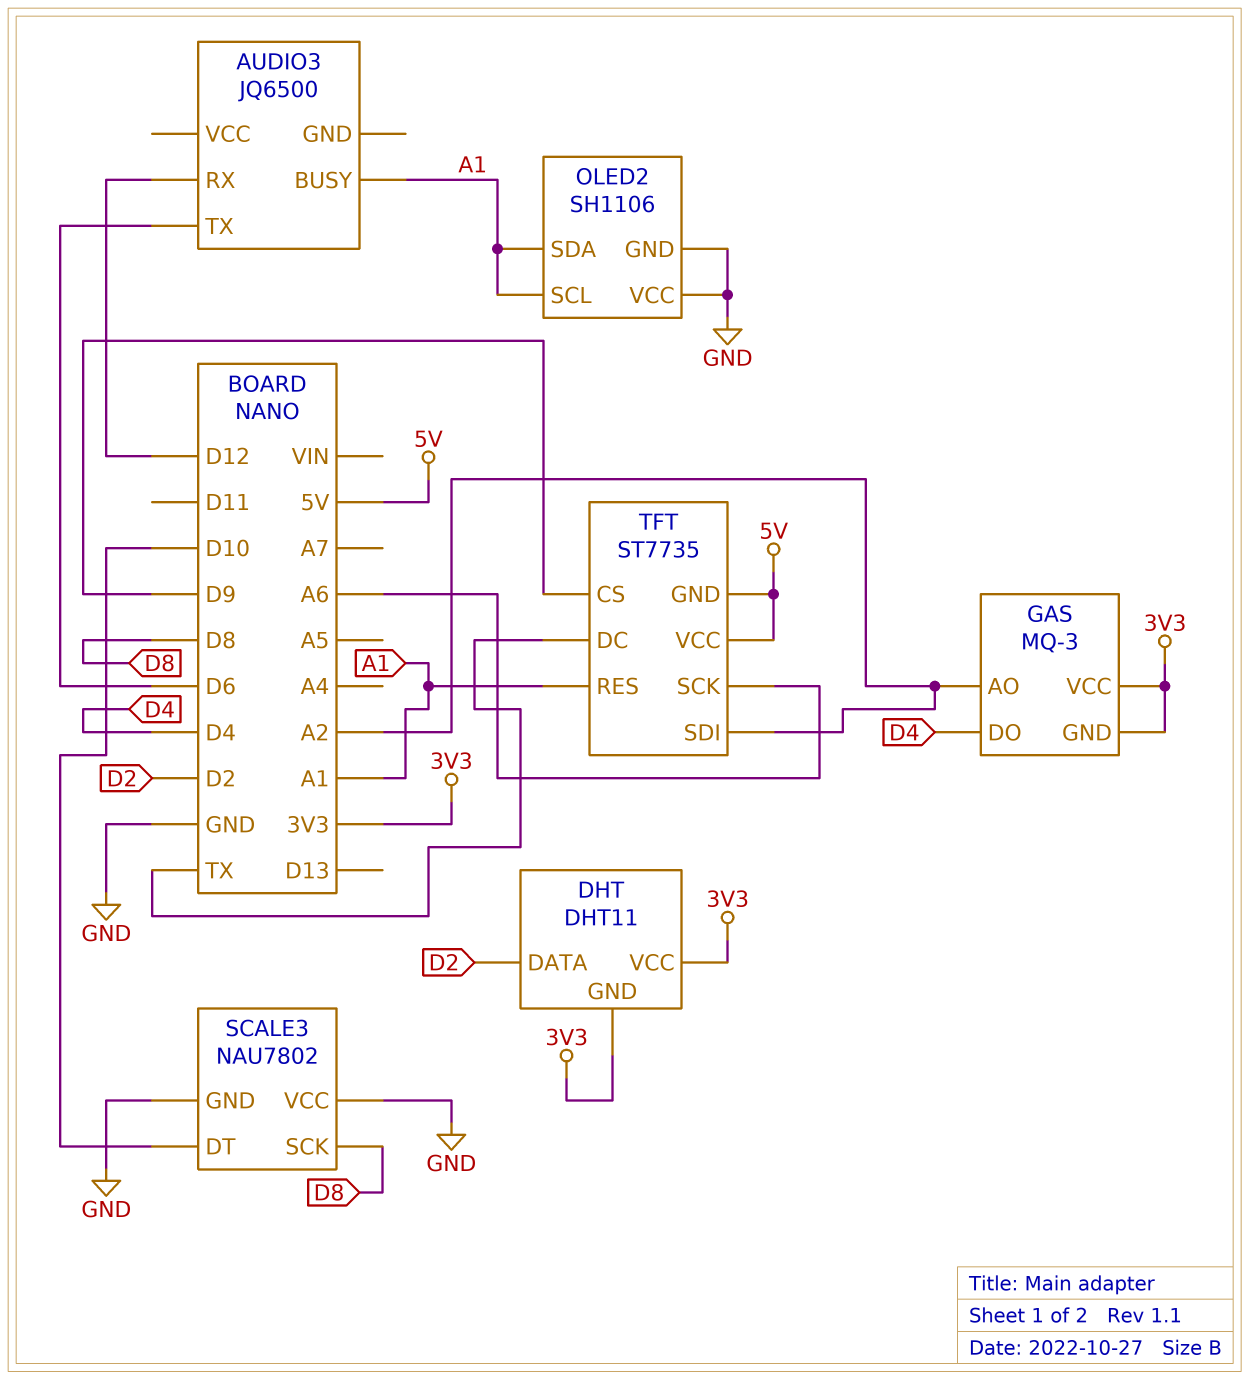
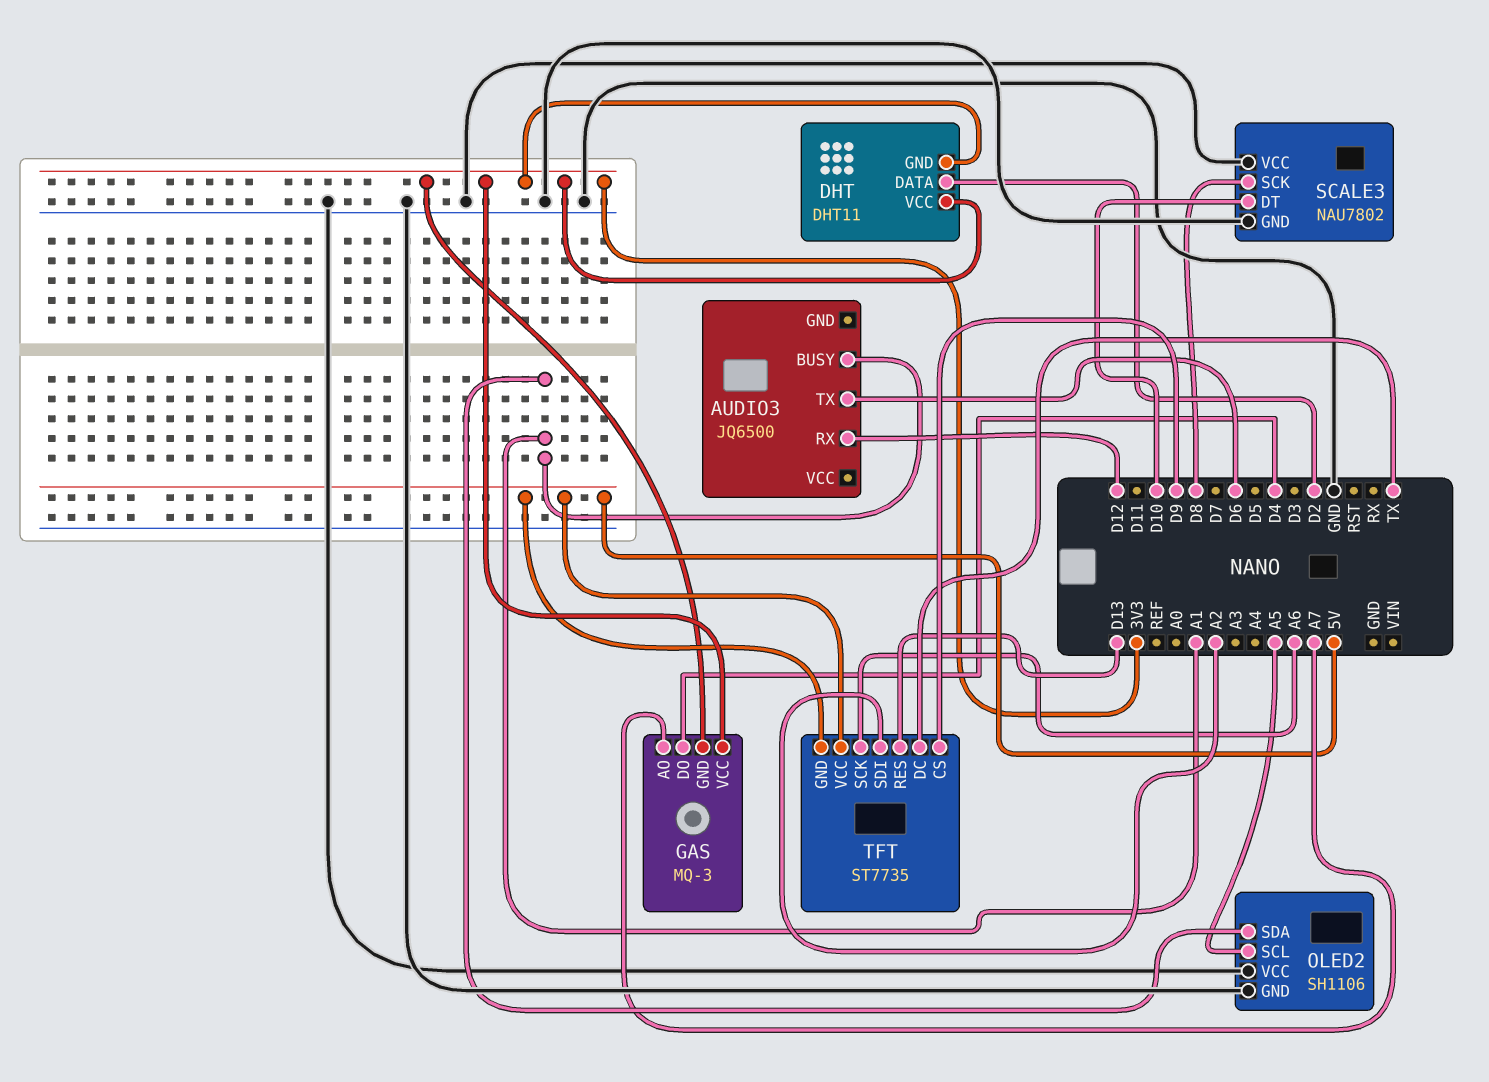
GAS pin AO: A2 -> A7
OLED2 pin SCL: A1 -> A5
TFT pin RES: A1 -> D13

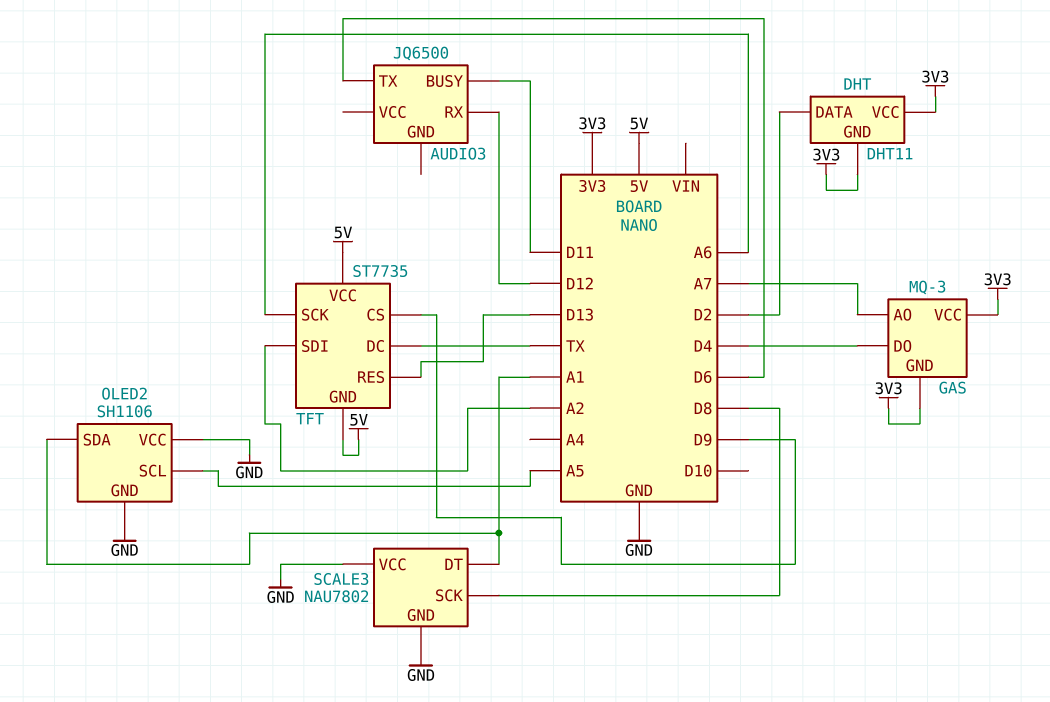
AUDIO3 pin BUSY: A1 -> D11
SCALE3 pin DT: D10 -> A1

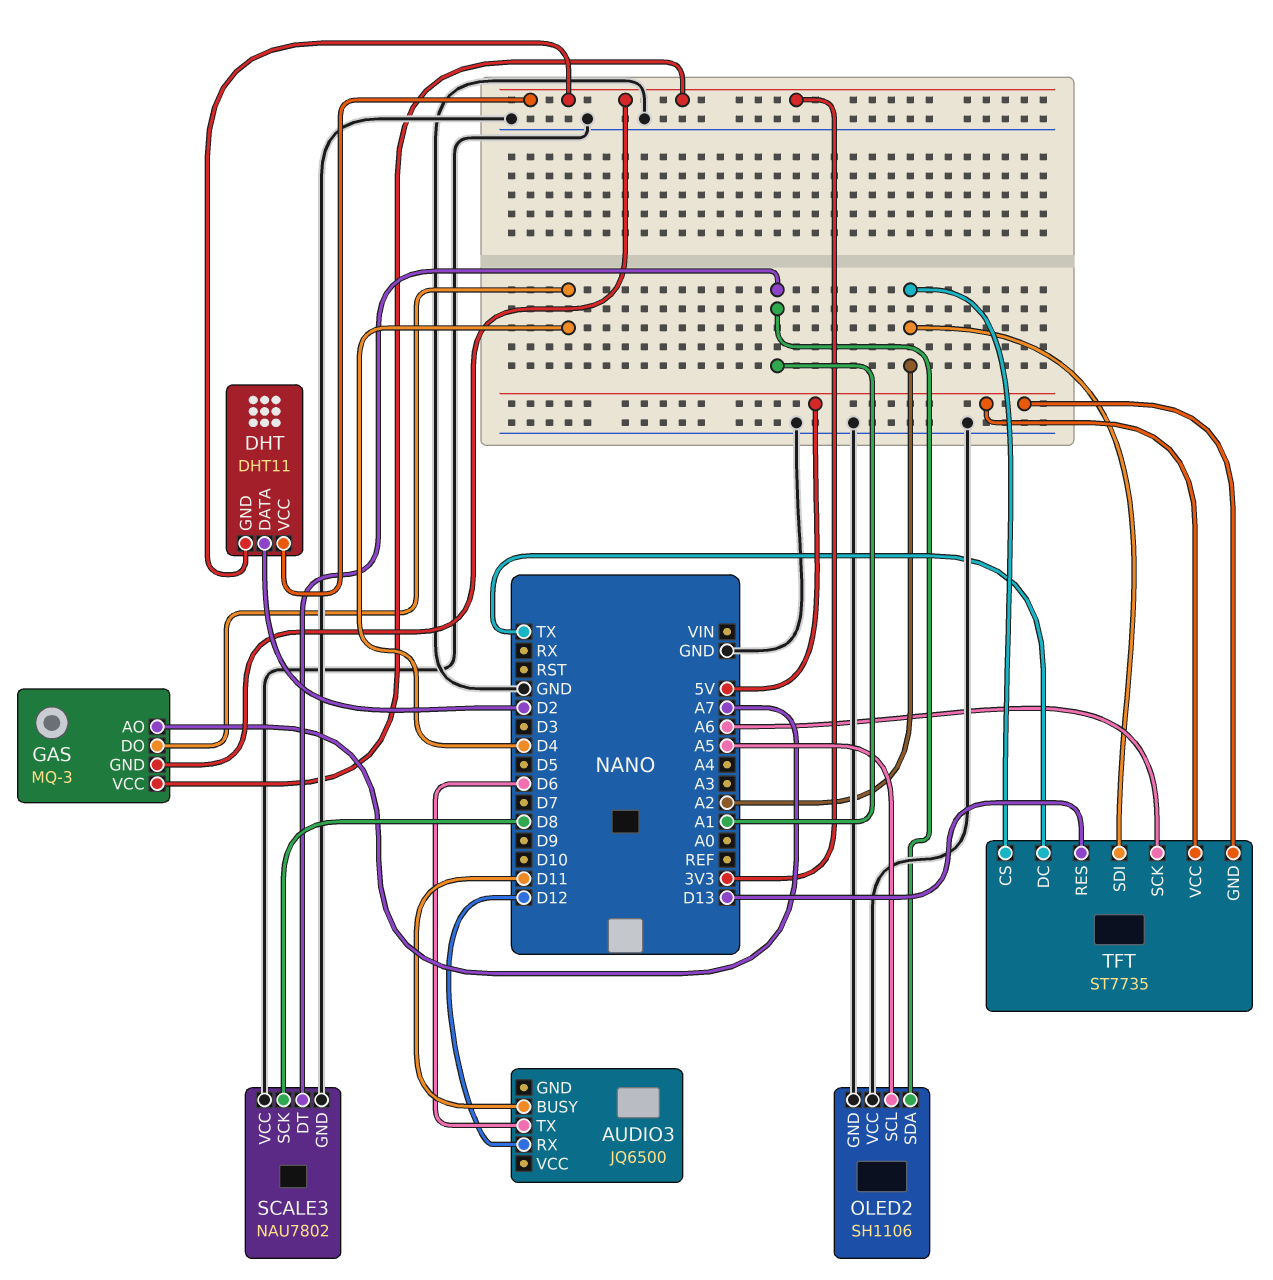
TFT pin CS: D9 -> A2

